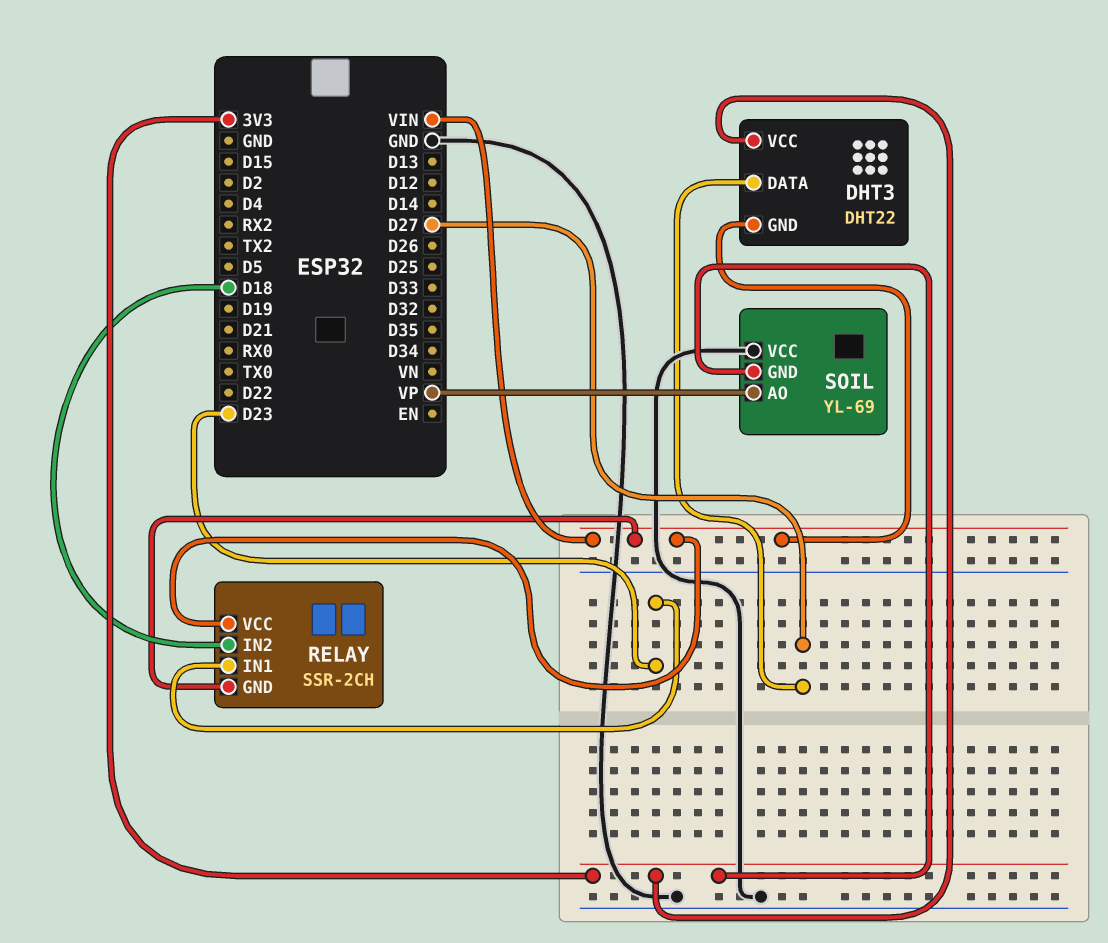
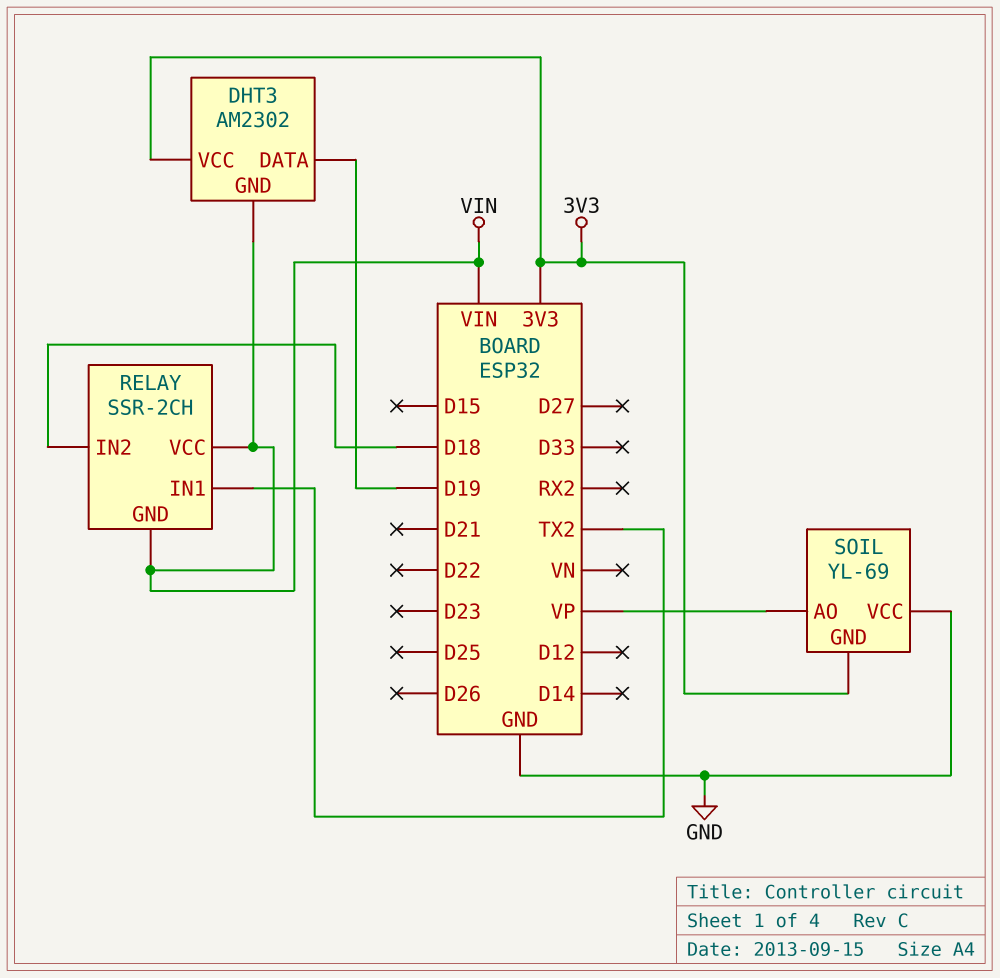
DHT3: DHT22 -> AM2302
DHT3 pin DATA: D27 -> D19
RELAY pin IN1: D23 -> TX2

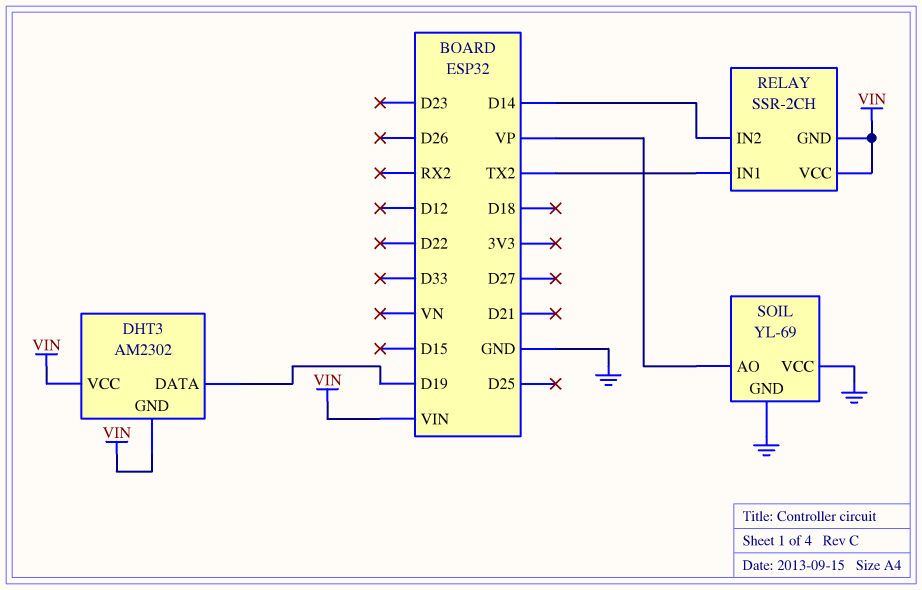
DHT3 pin VCC: 3V3 -> VIN
RELAY pin IN2: D18 -> D14
SOIL pin GND: 3V3 -> GND

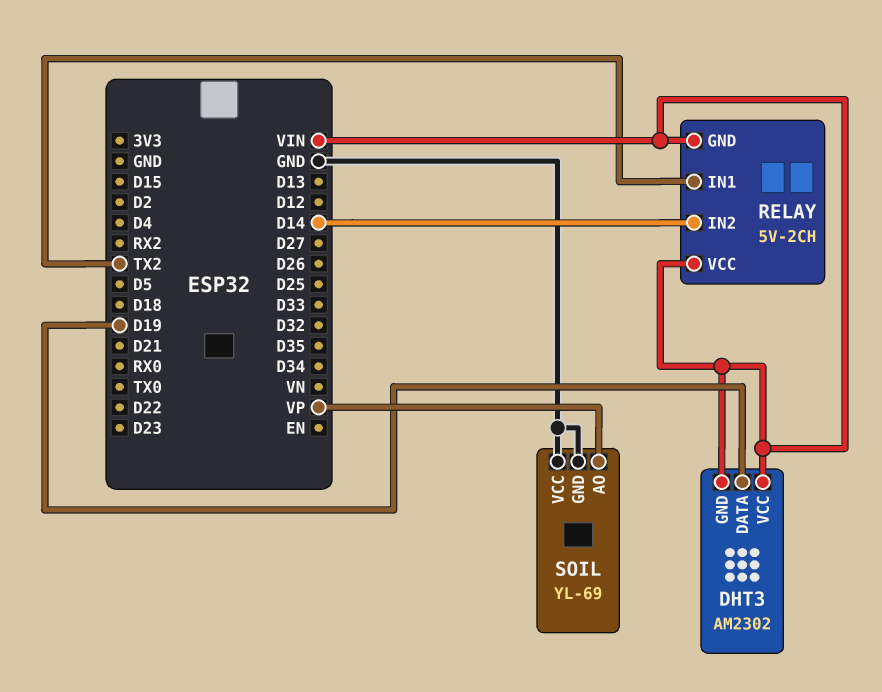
RELAY: SSR-2CH -> 5V-2CH

